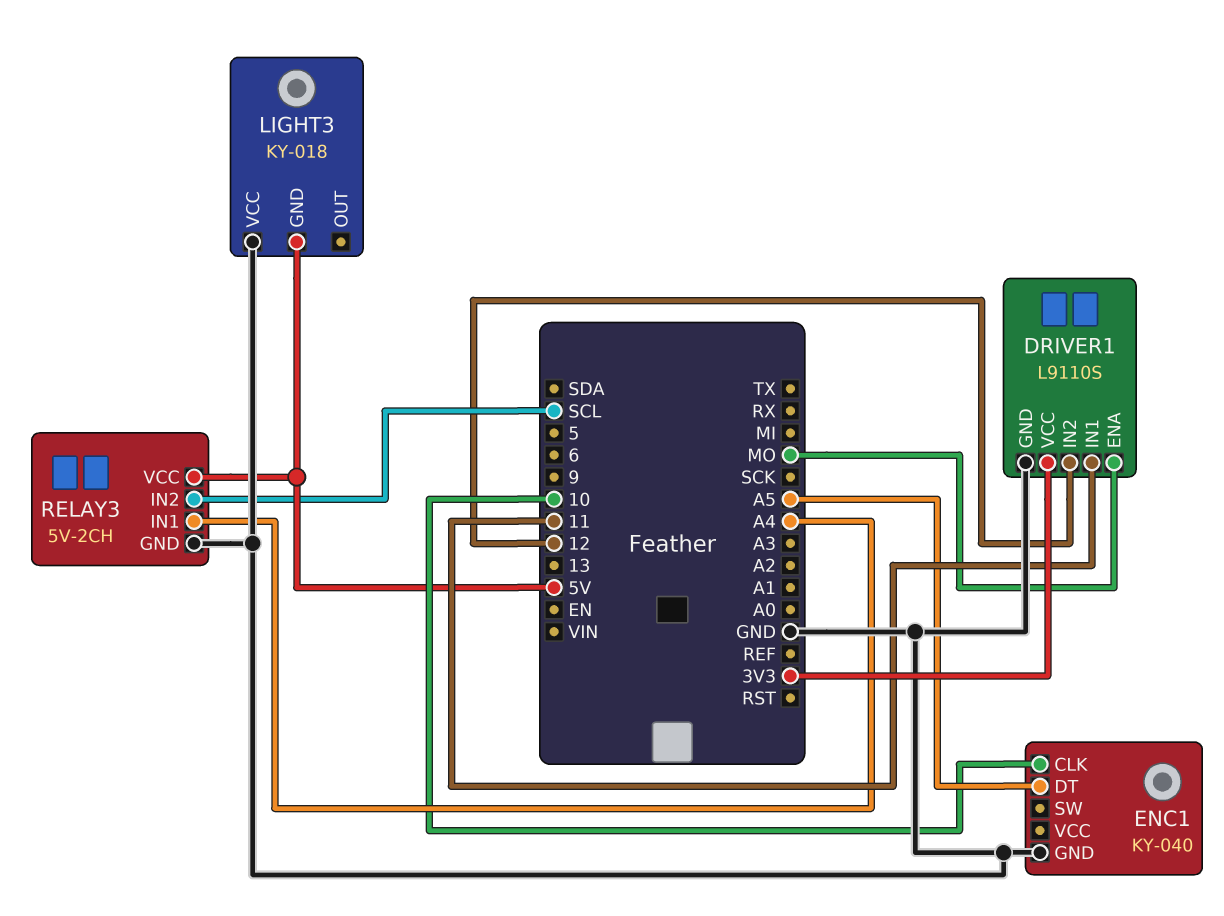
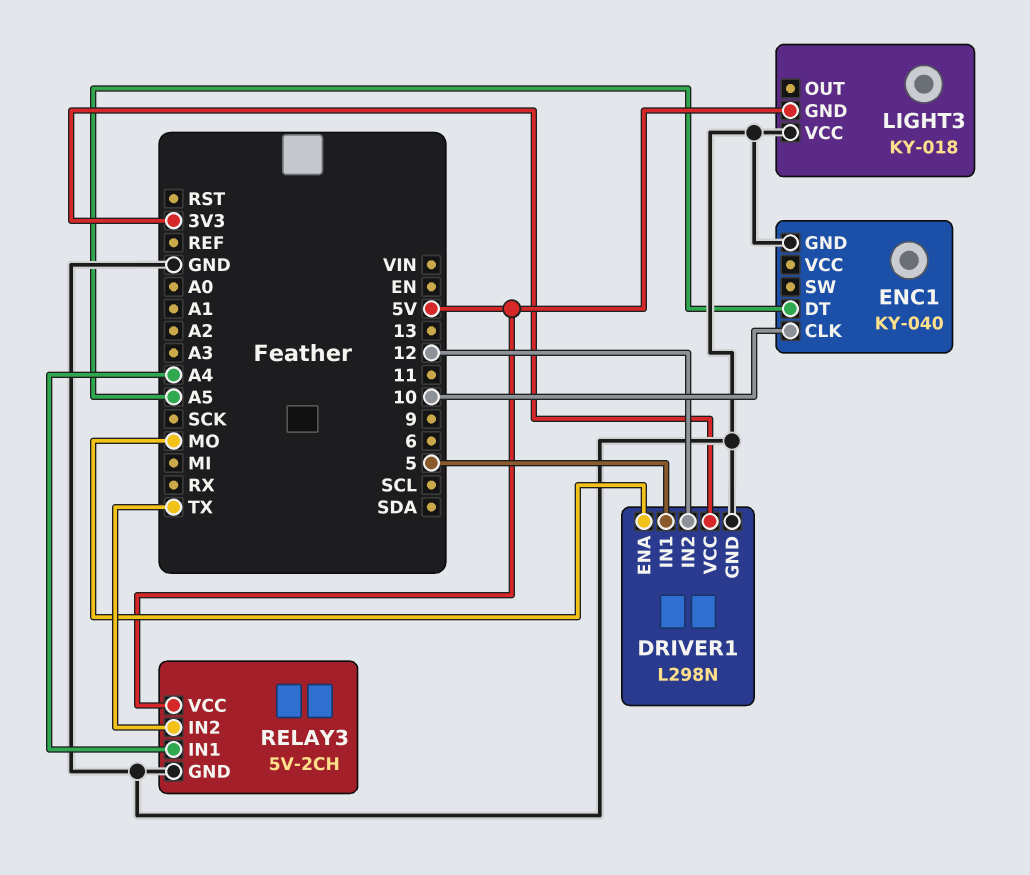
DRIVER1: L9110S -> L298N
DRIVER1 pin IN1: 11 -> 5
RELAY3 pin IN2: SCL -> TX

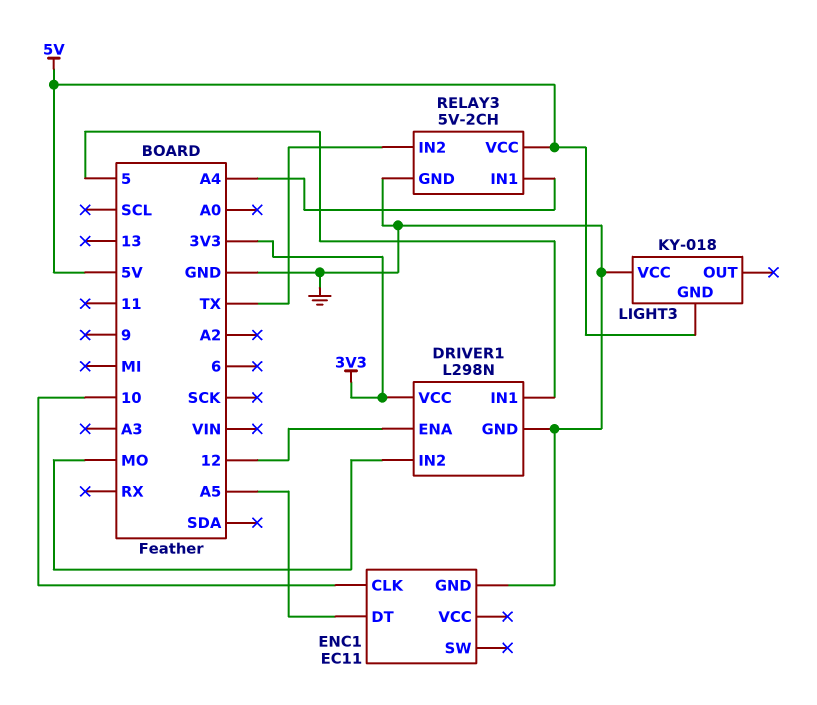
DRIVER1 pin ENA: MO -> 12
DRIVER1 pin IN2: 12 -> MO
ENC1: KY-040 -> EC11

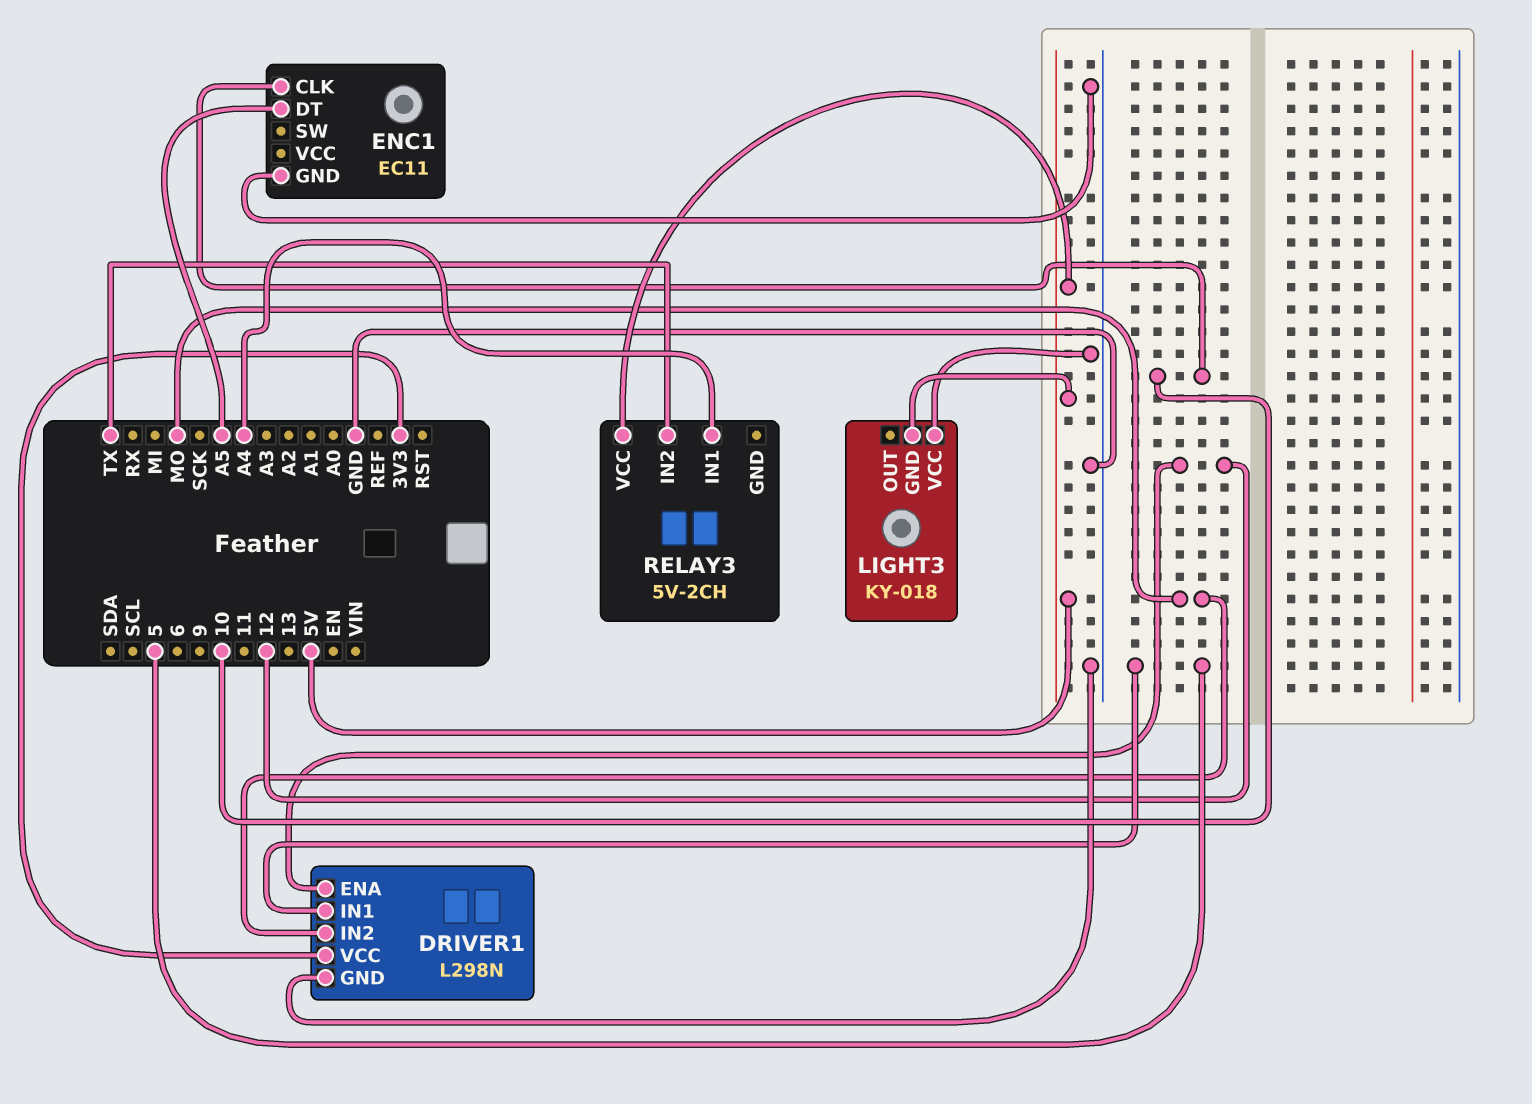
RELAY3 pin GND: GND -> none

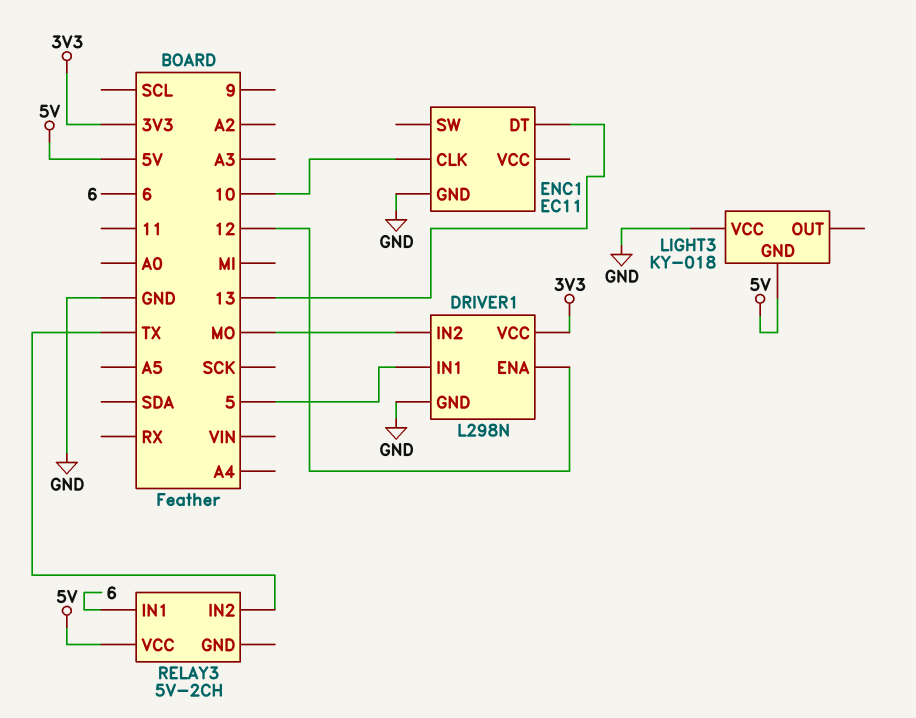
ENC1 pin DT: A5 -> 13
RELAY3 pin IN1: A4 -> 6

